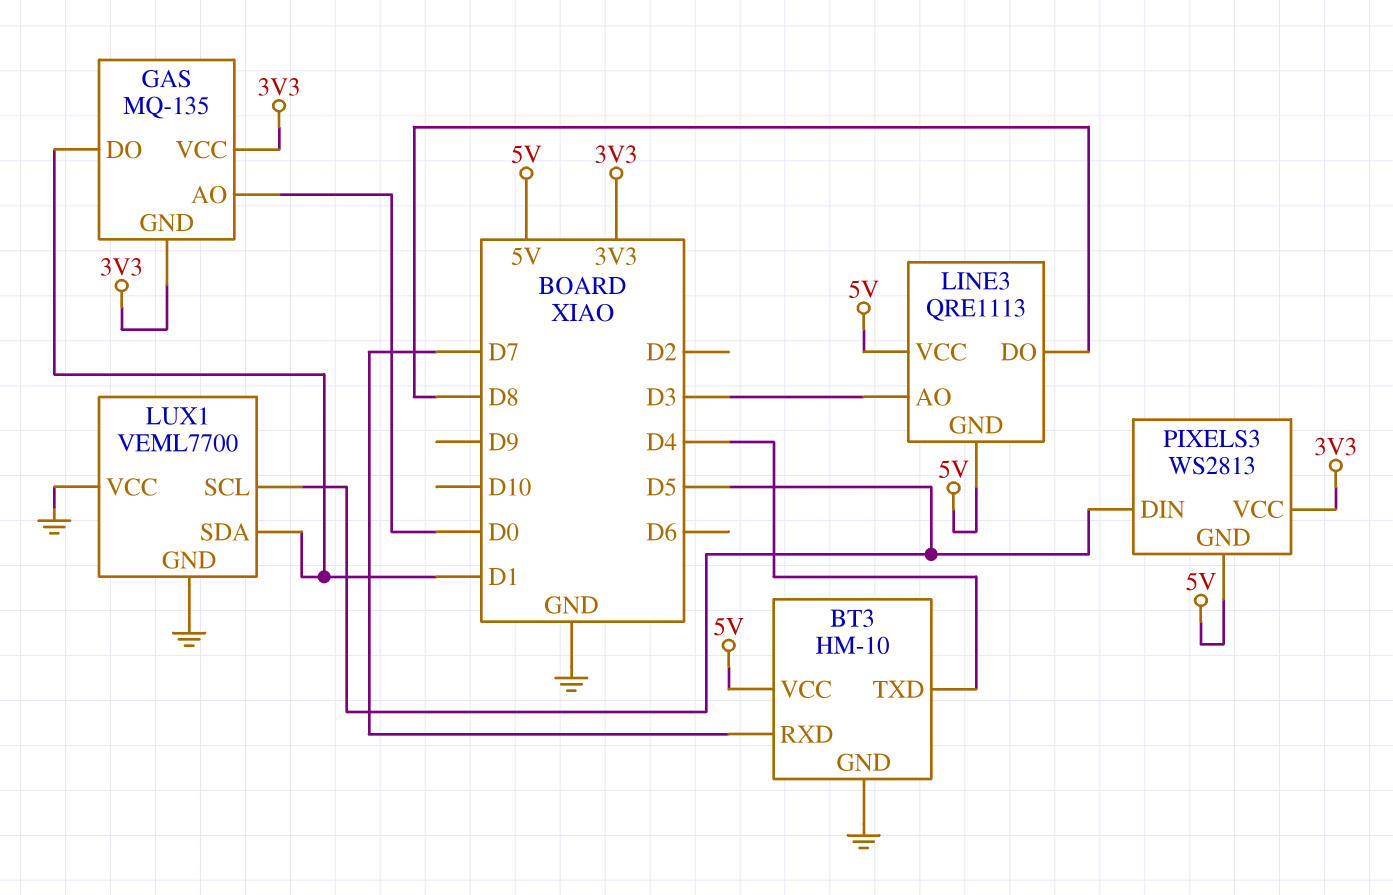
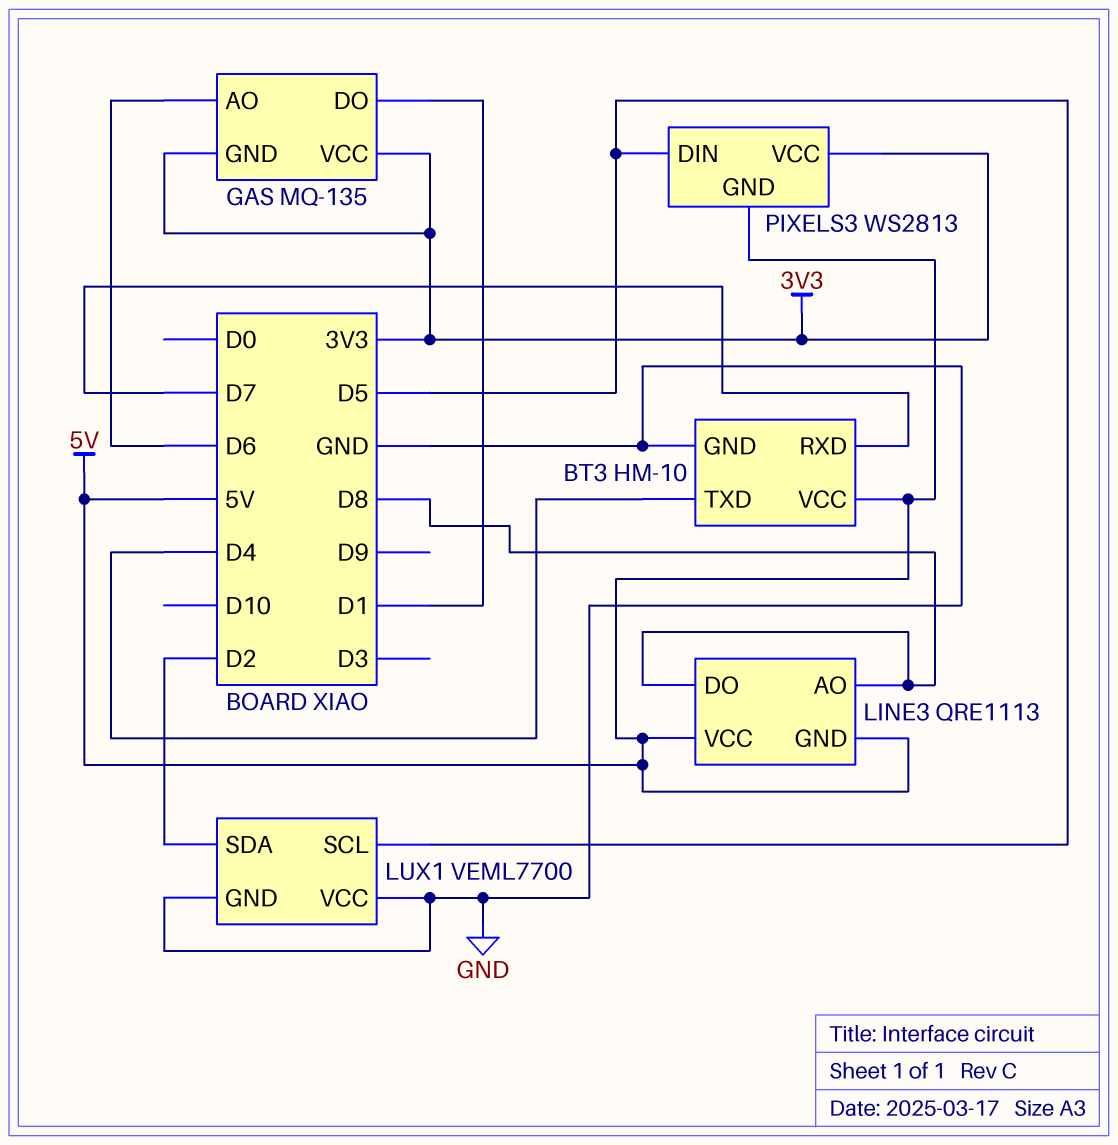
GAS pin AO: D0 -> D6
LINE3 pin AO: D3 -> D8
LUX1 pin SDA: D1 -> D2

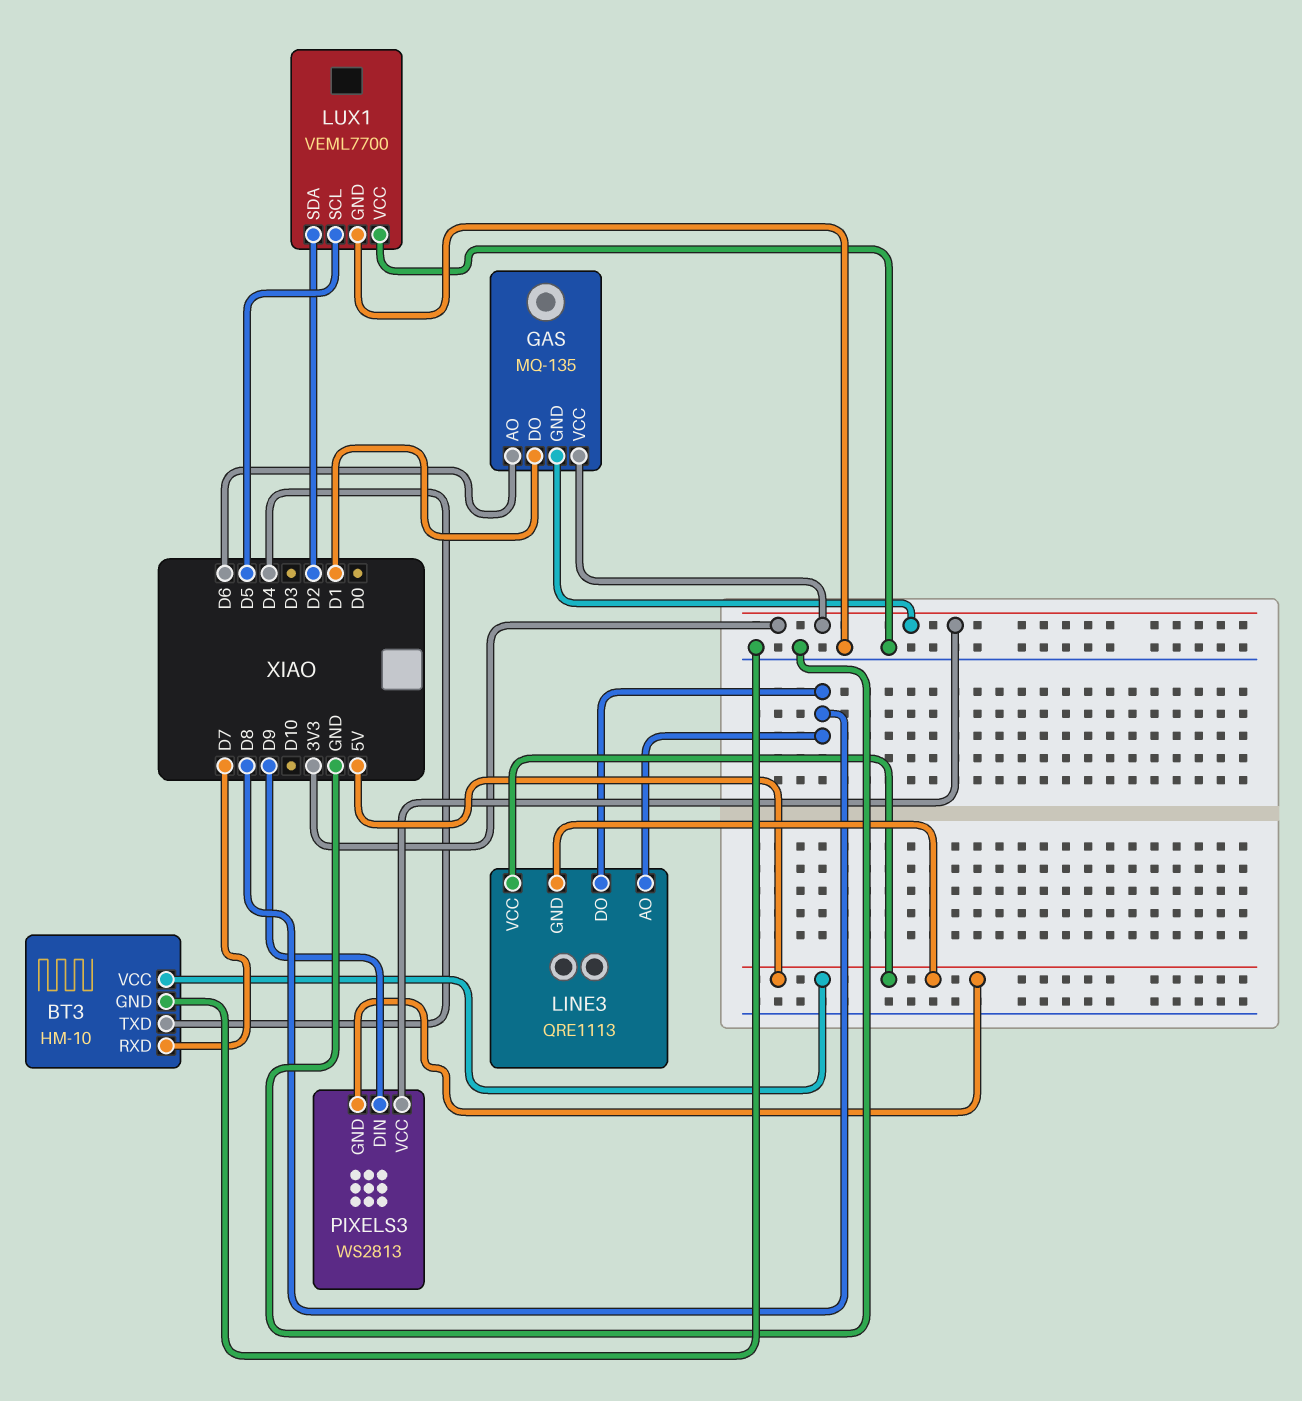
PIXELS3 pin DIN: D5 -> D9

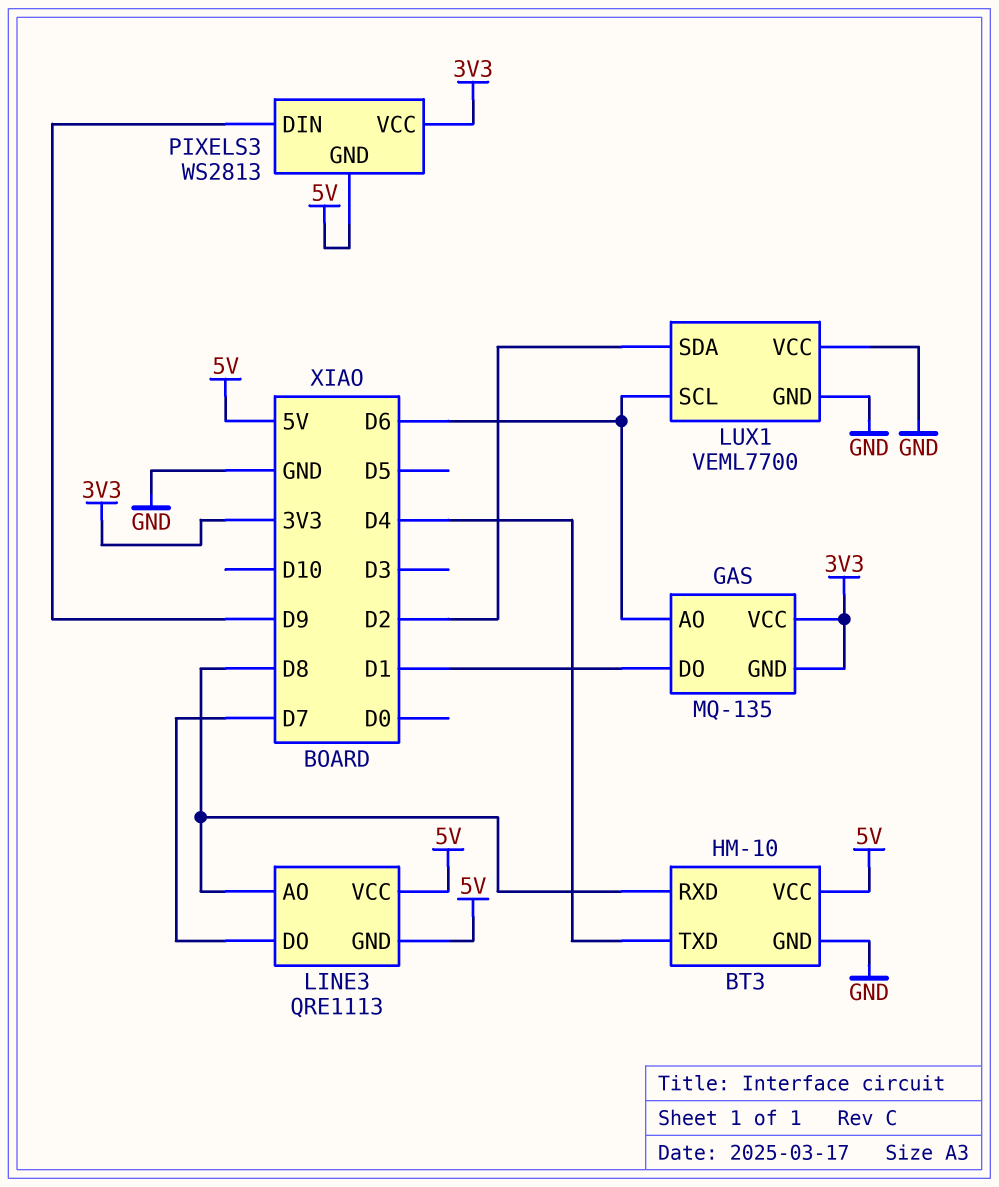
BT3 pin RXD: D7 -> D8
LINE3 pin DO: D8 -> D7
LUX1 pin SCL: D5 -> D6

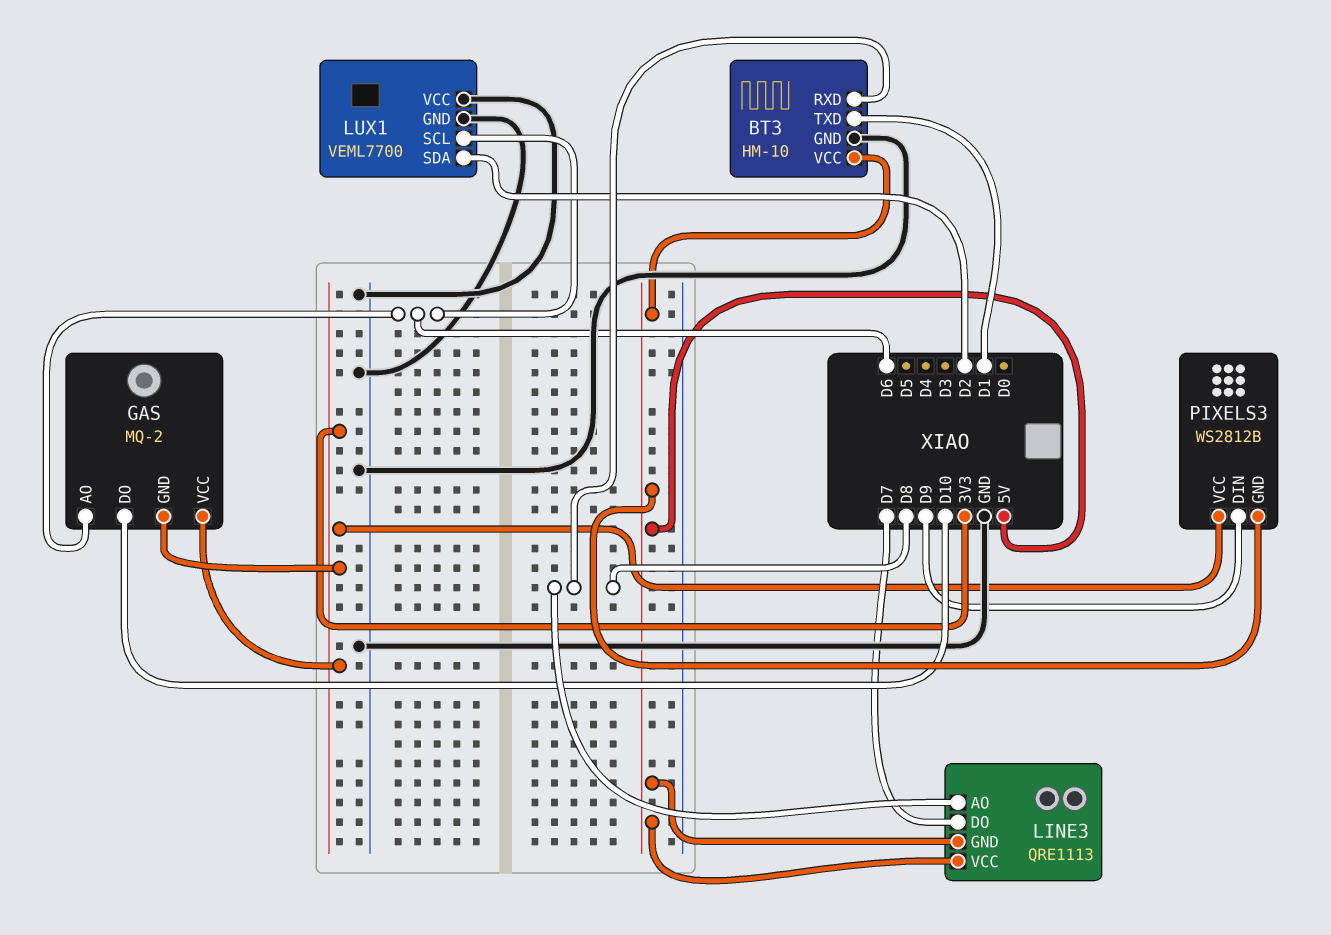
BT3 pin TXD: D4 -> D1
GAS: MQ-135 -> MQ-2
GAS pin DO: D1 -> D10
PIXELS3: WS2813 -> WS2812B

